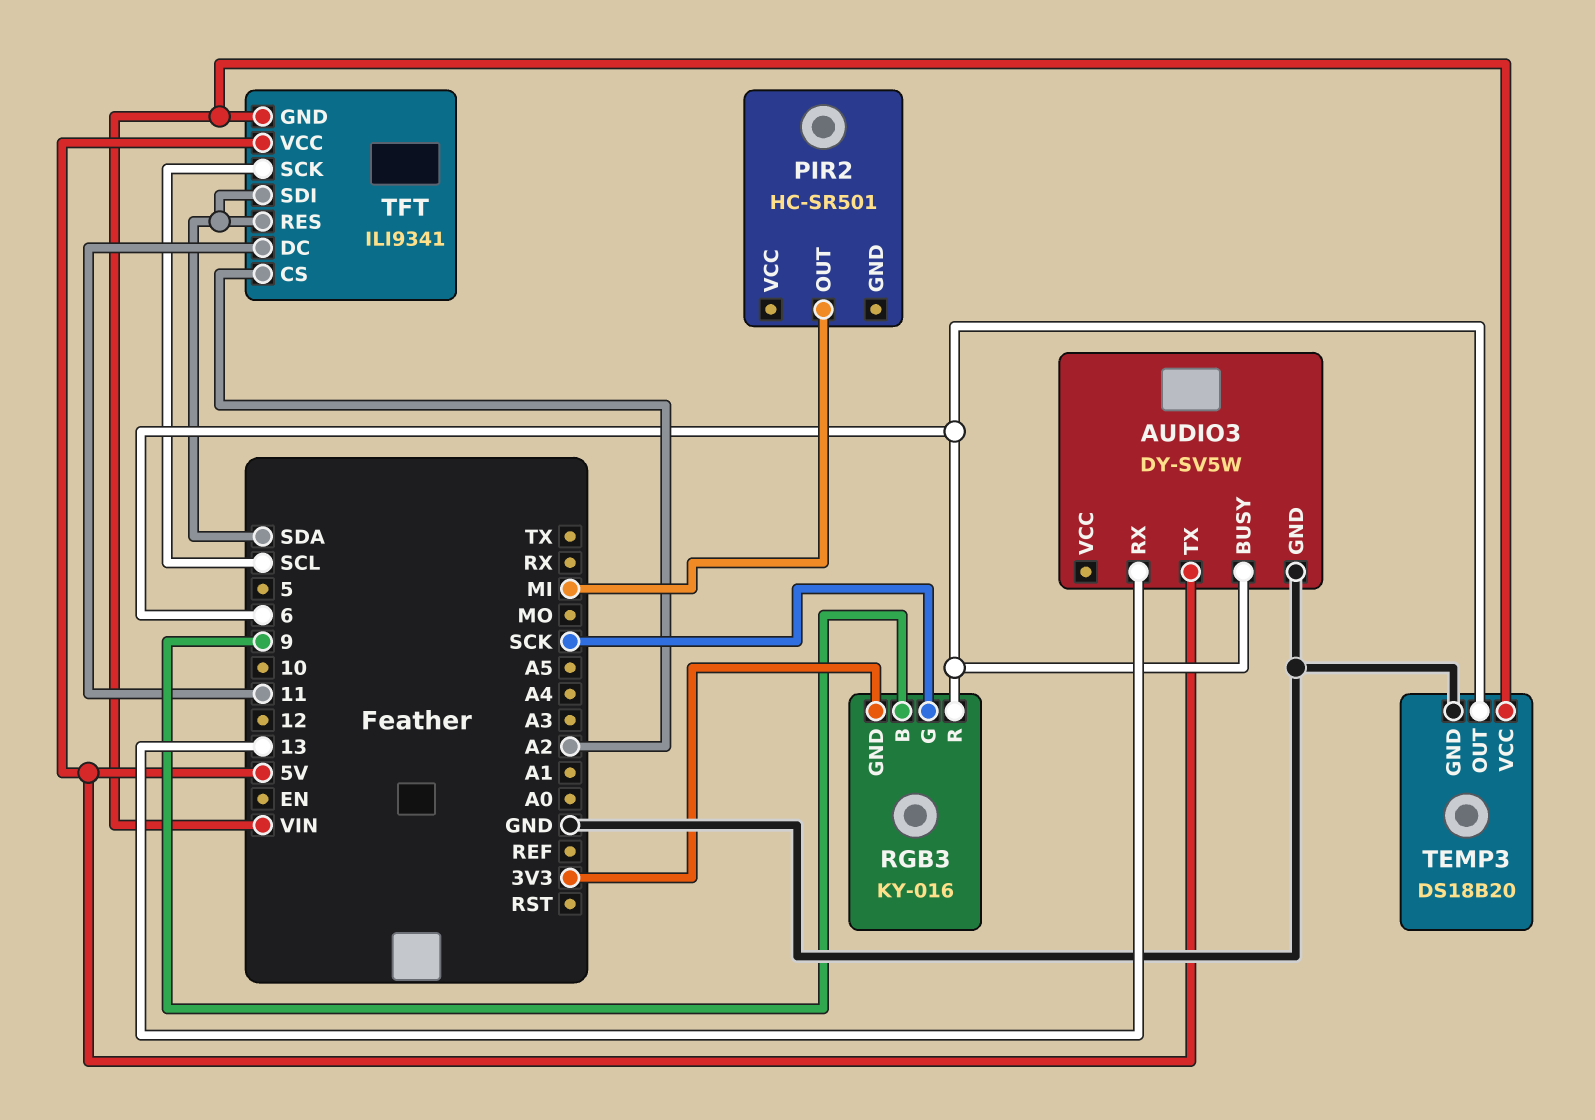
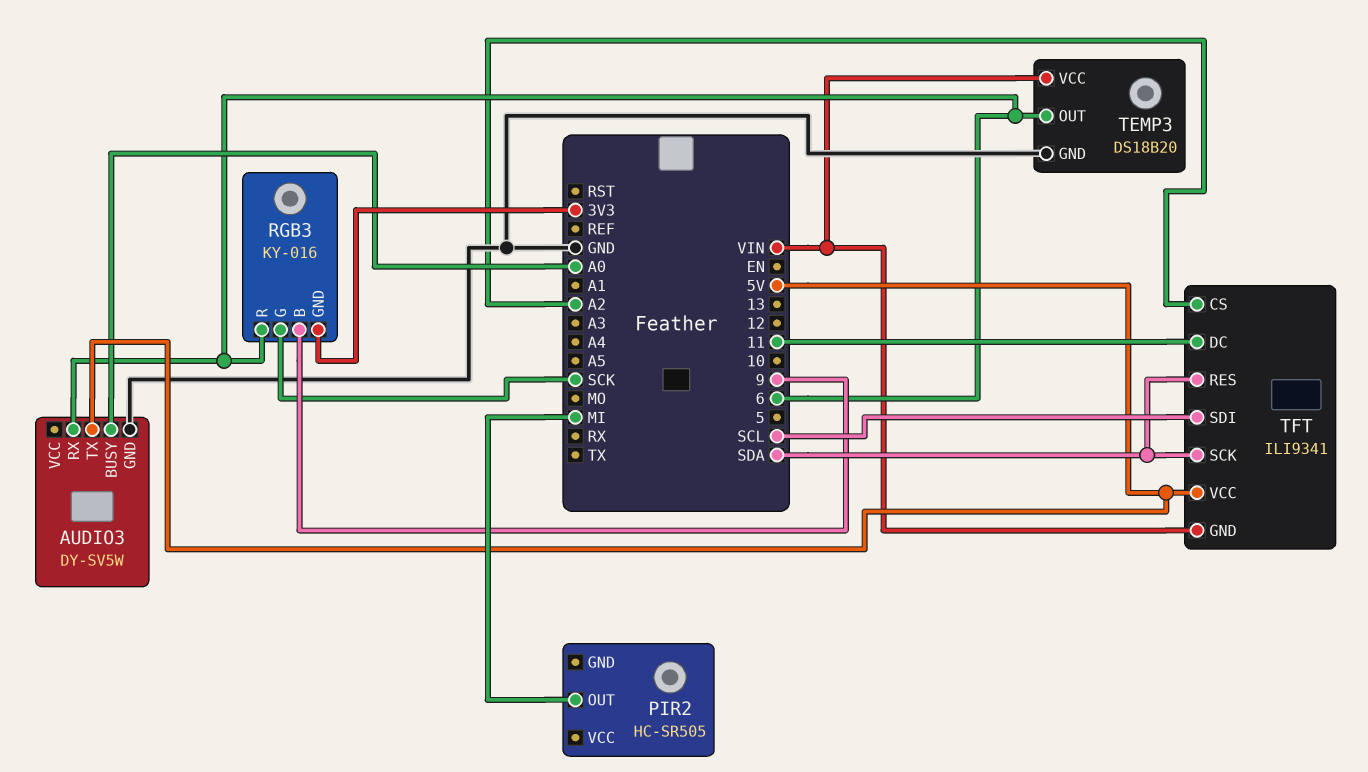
AUDIO3 pin BUSY: 6 -> A0
AUDIO3 pin RX: 13 -> 6
PIR2: HC-SR501 -> HC-SR505
TFT pin SCK: SCL -> SDA
TFT pin SDI: SDA -> SCL

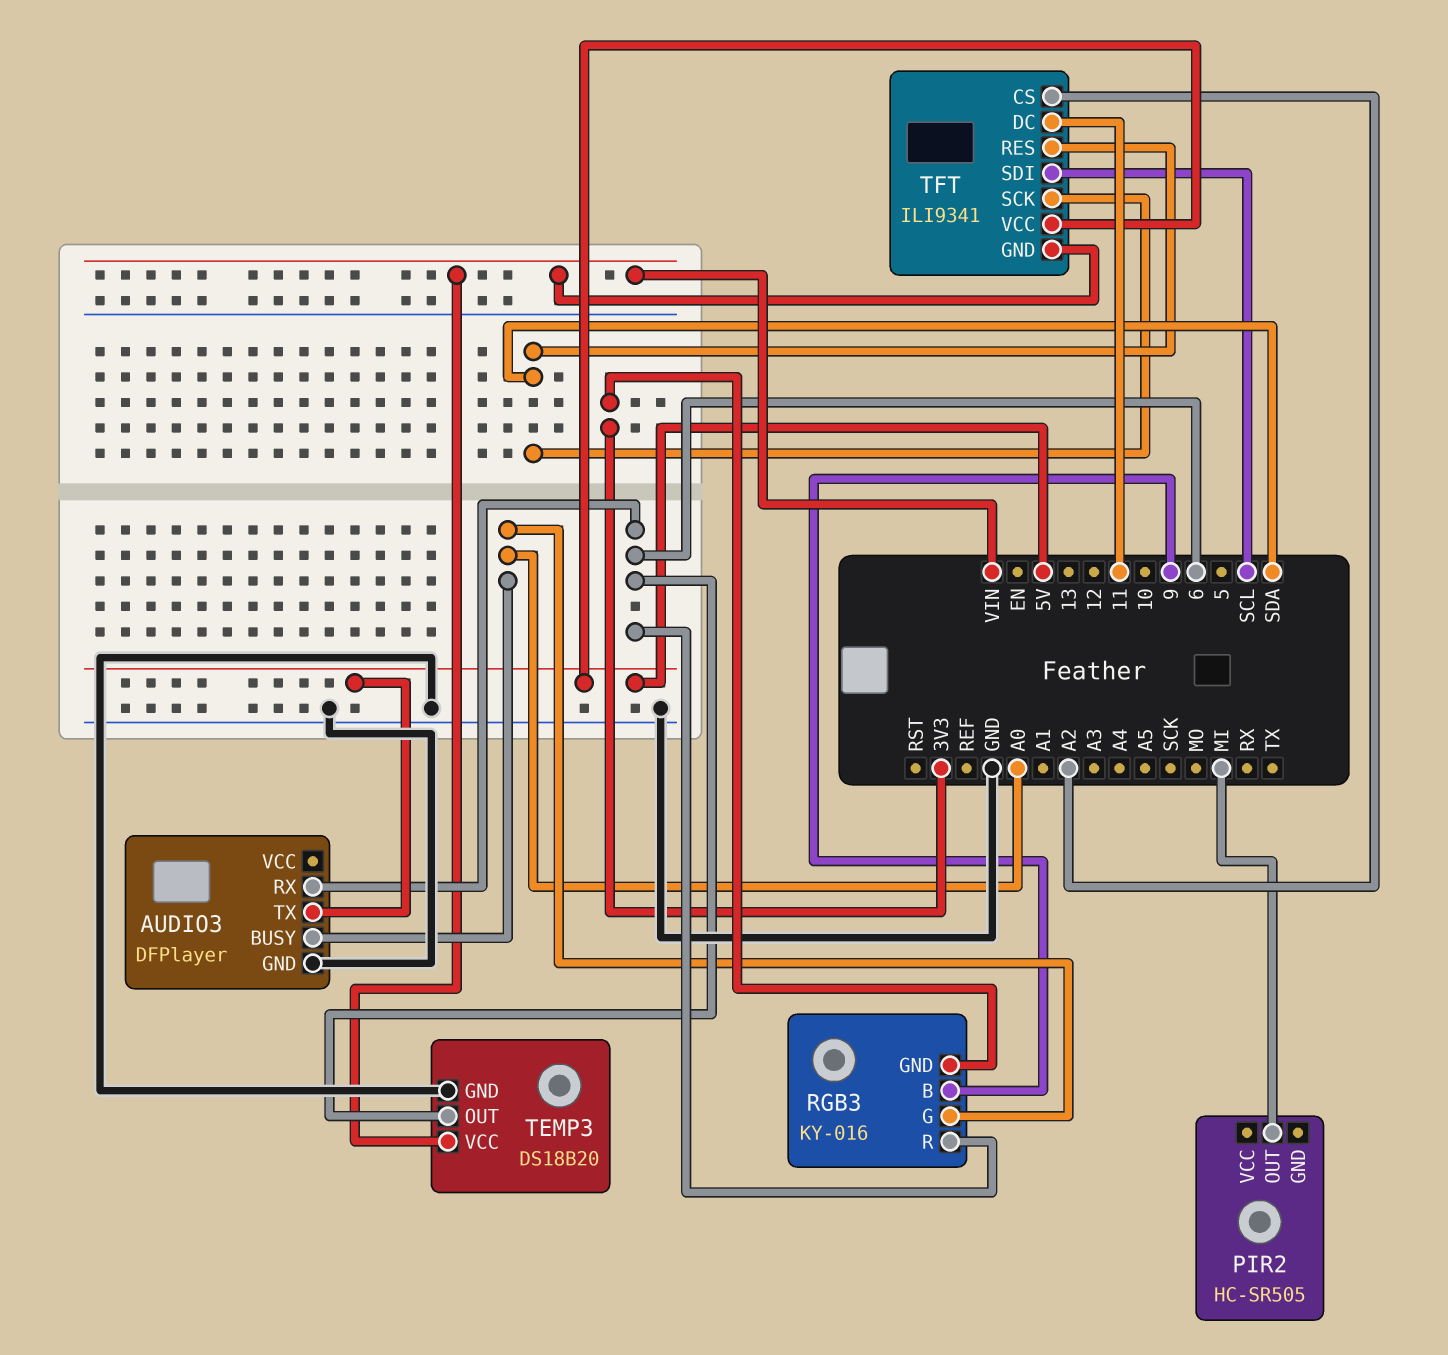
AUDIO3: DY-SV5W -> DFPlayer
RGB3 pin G: SCK -> A0

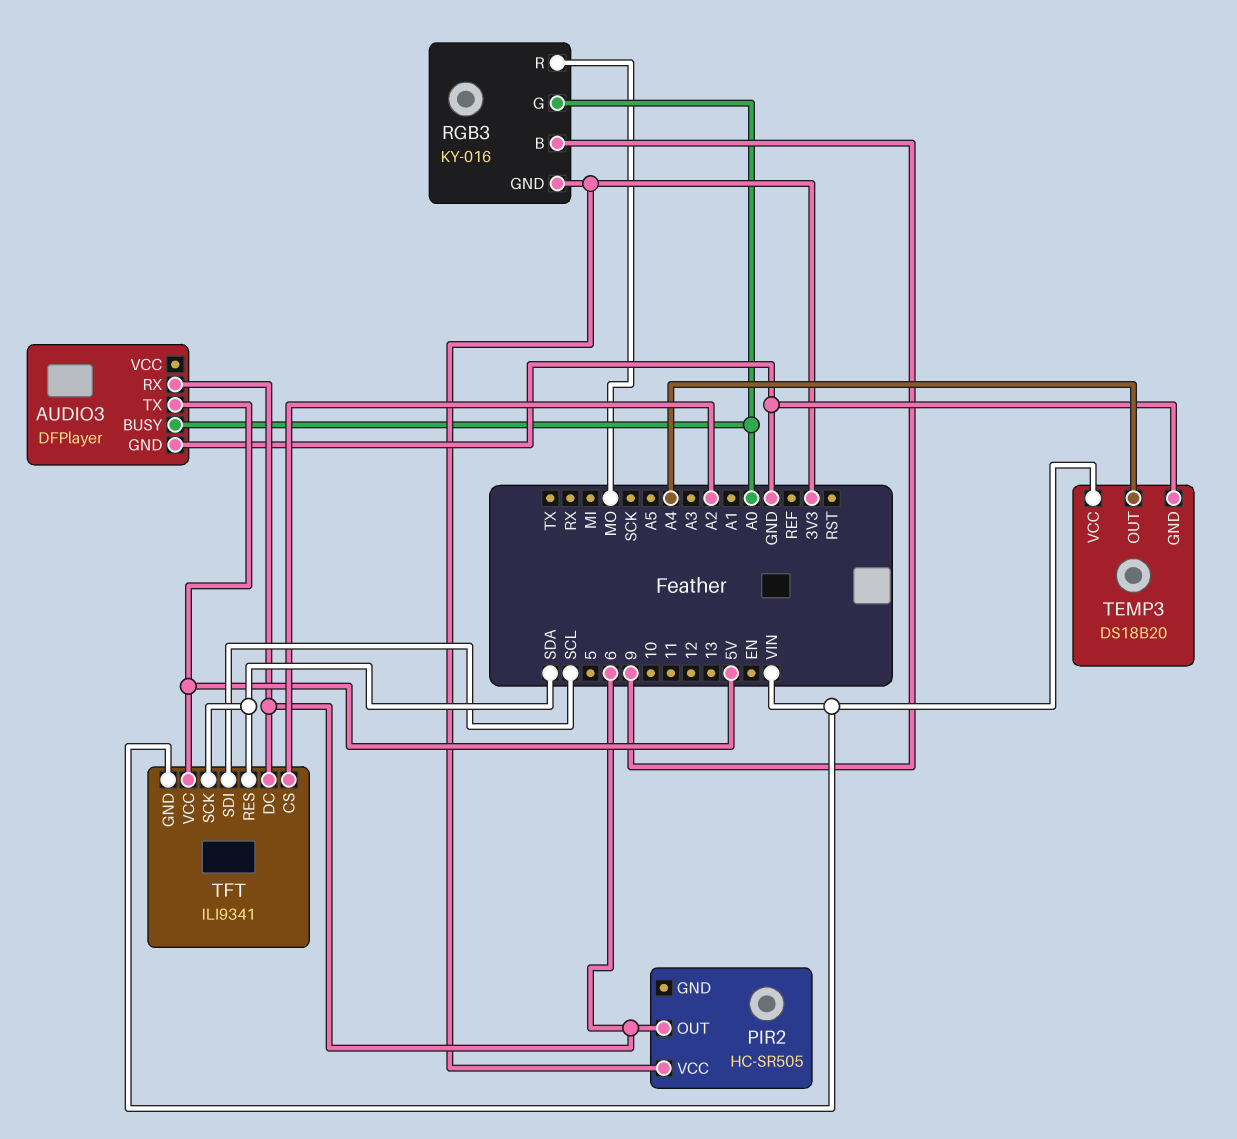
PIR2 pin OUT: MI -> 6
PIR2 pin VCC: none -> 3V3
RGB3 pin R: 6 -> MO
TEMP3 pin OUT: 6 -> A4
TFT pin DC: 11 -> 6

